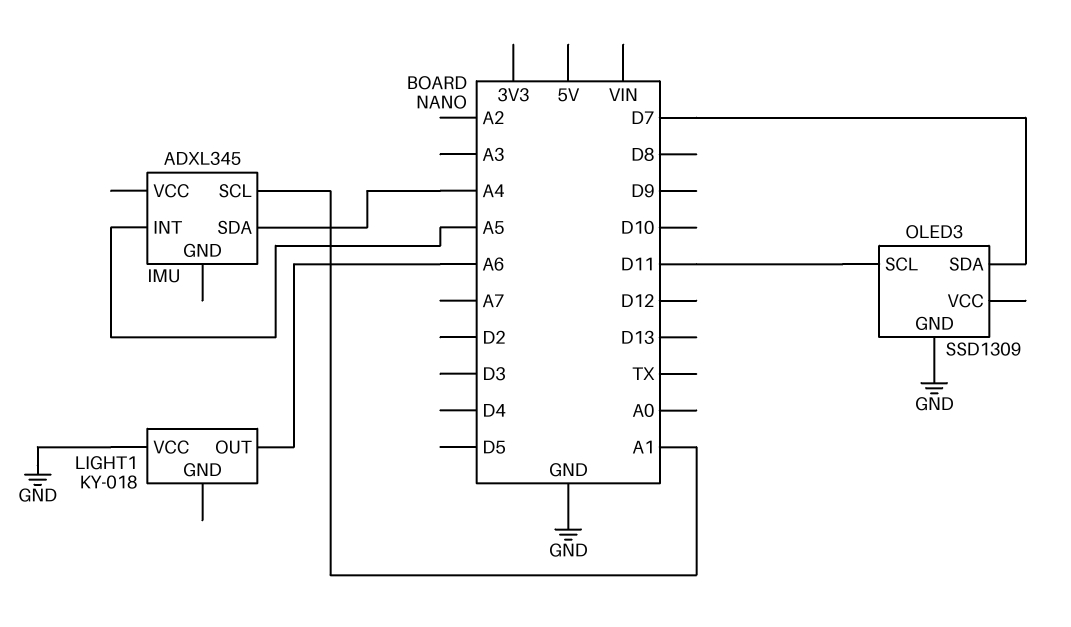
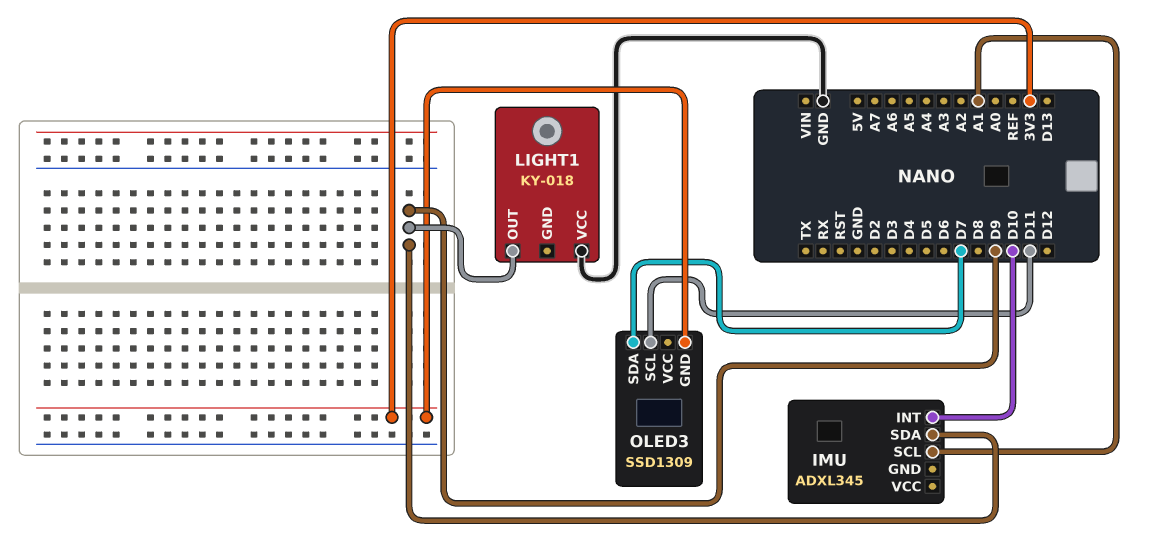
IMU pin INT: A5 -> D10
IMU pin SDA: A4 -> D9
LIGHT1 pin OUT: A6 -> D9
OLED3 pin GND: GND -> 3V3

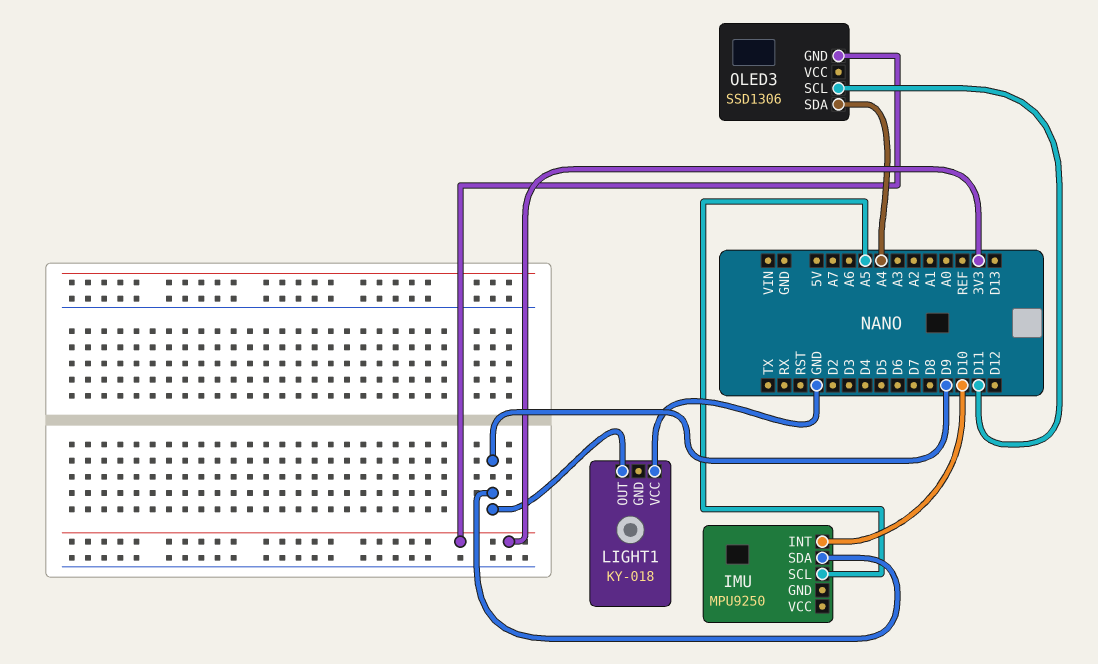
IMU: ADXL345 -> MPU9250
IMU pin SCL: A1 -> A5
OLED3: SSD1309 -> SSD1306
OLED3 pin SDA: D7 -> A4

